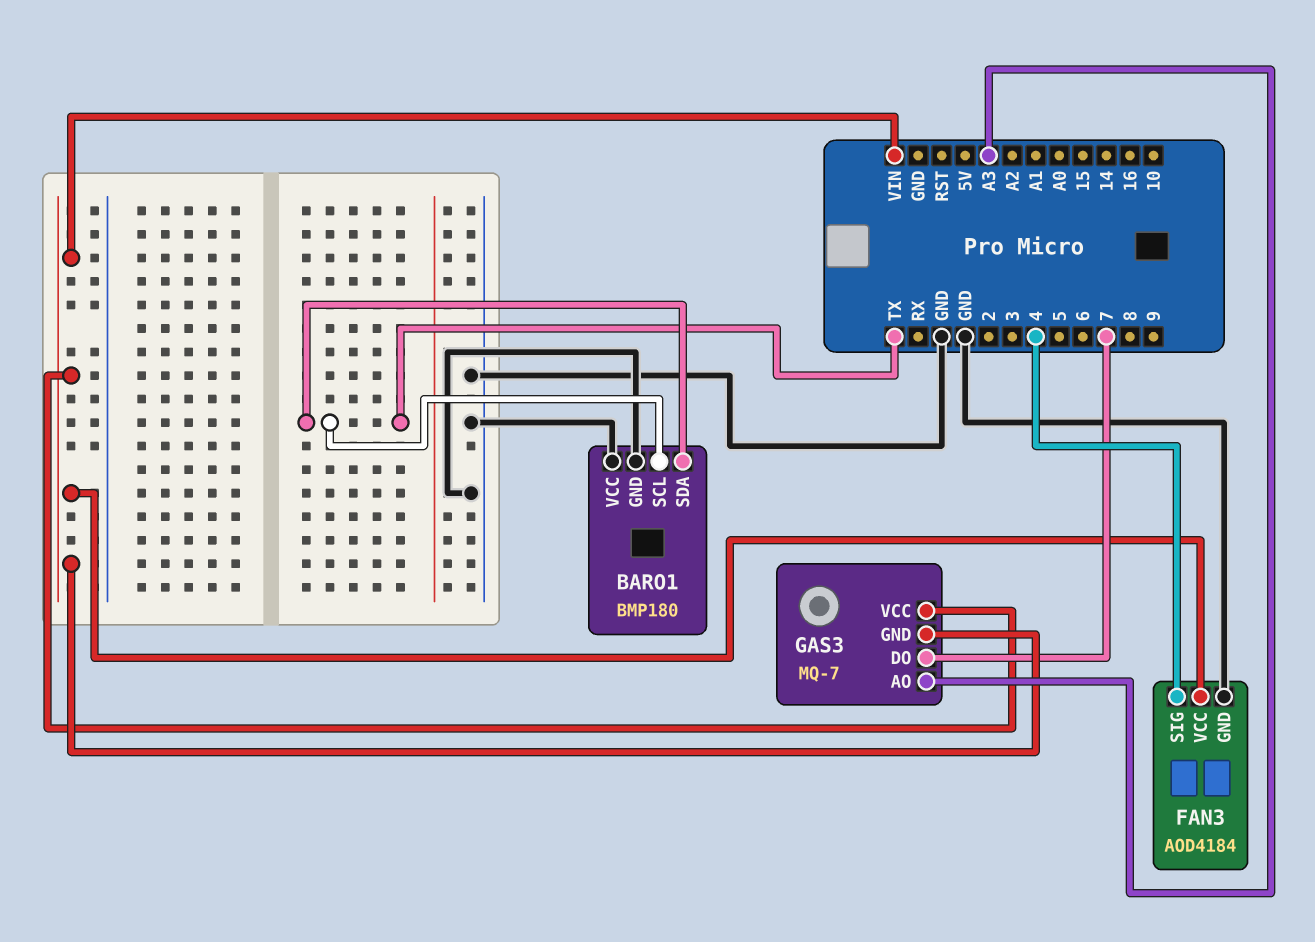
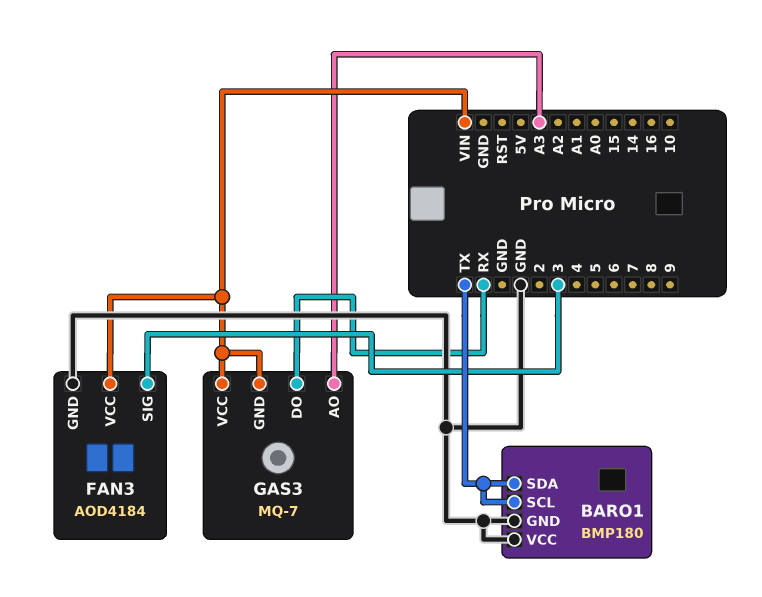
FAN3 pin SIG: 4 -> 3
GAS3 pin DO: 7 -> RX

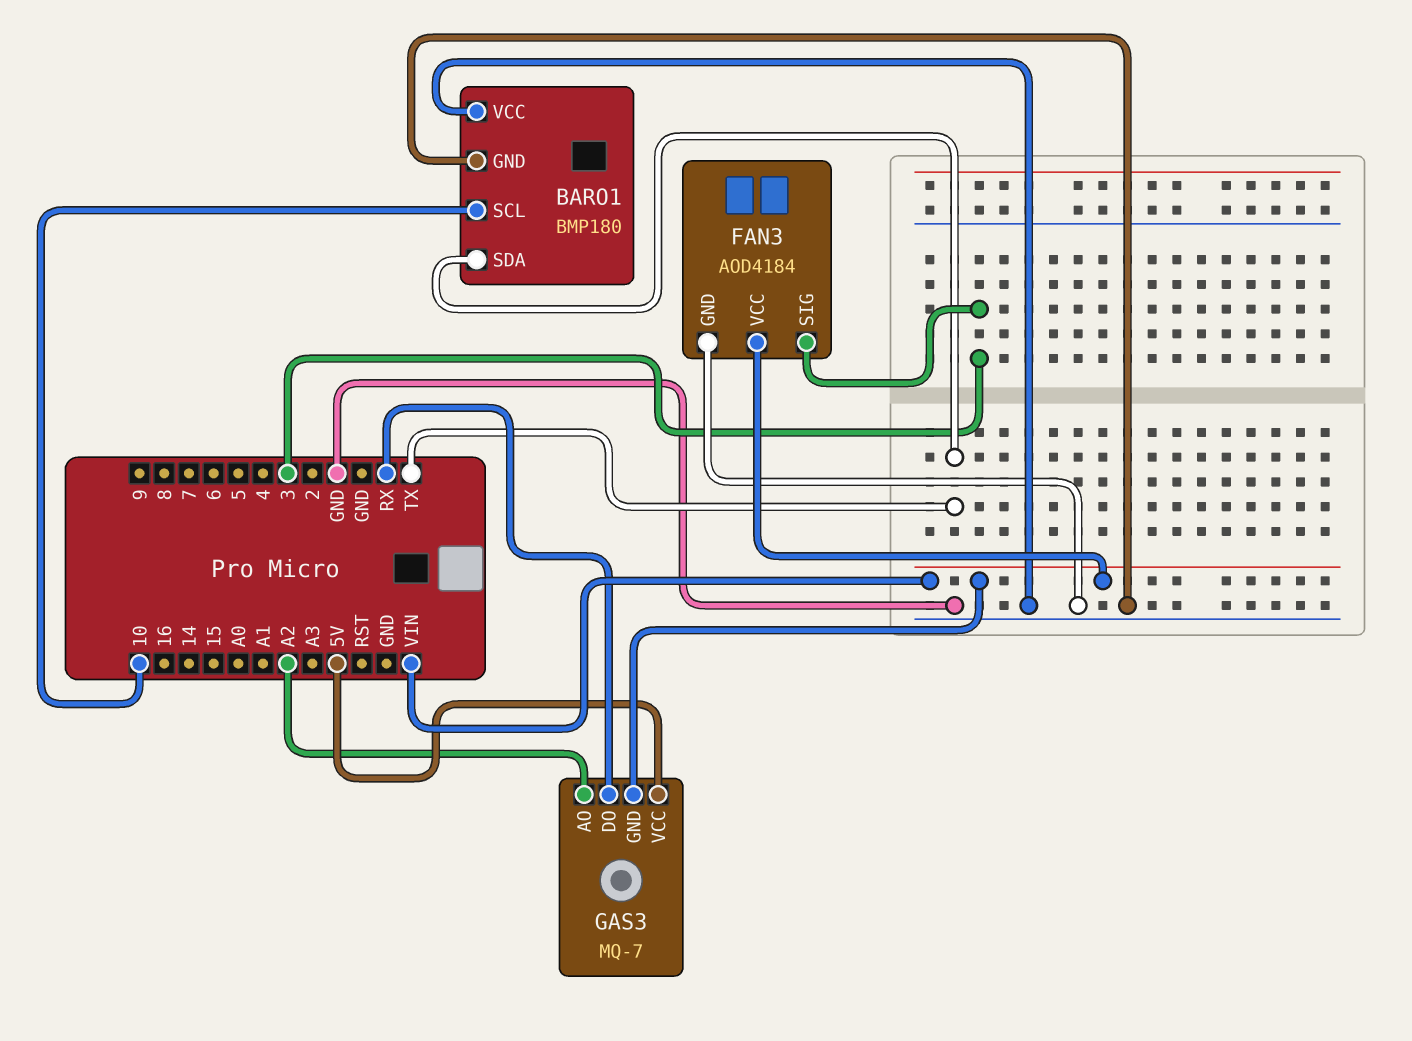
BARO1 pin SCL: TX -> 10
GAS3 pin AO: A3 -> A2
GAS3 pin VCC: VIN -> 5V

